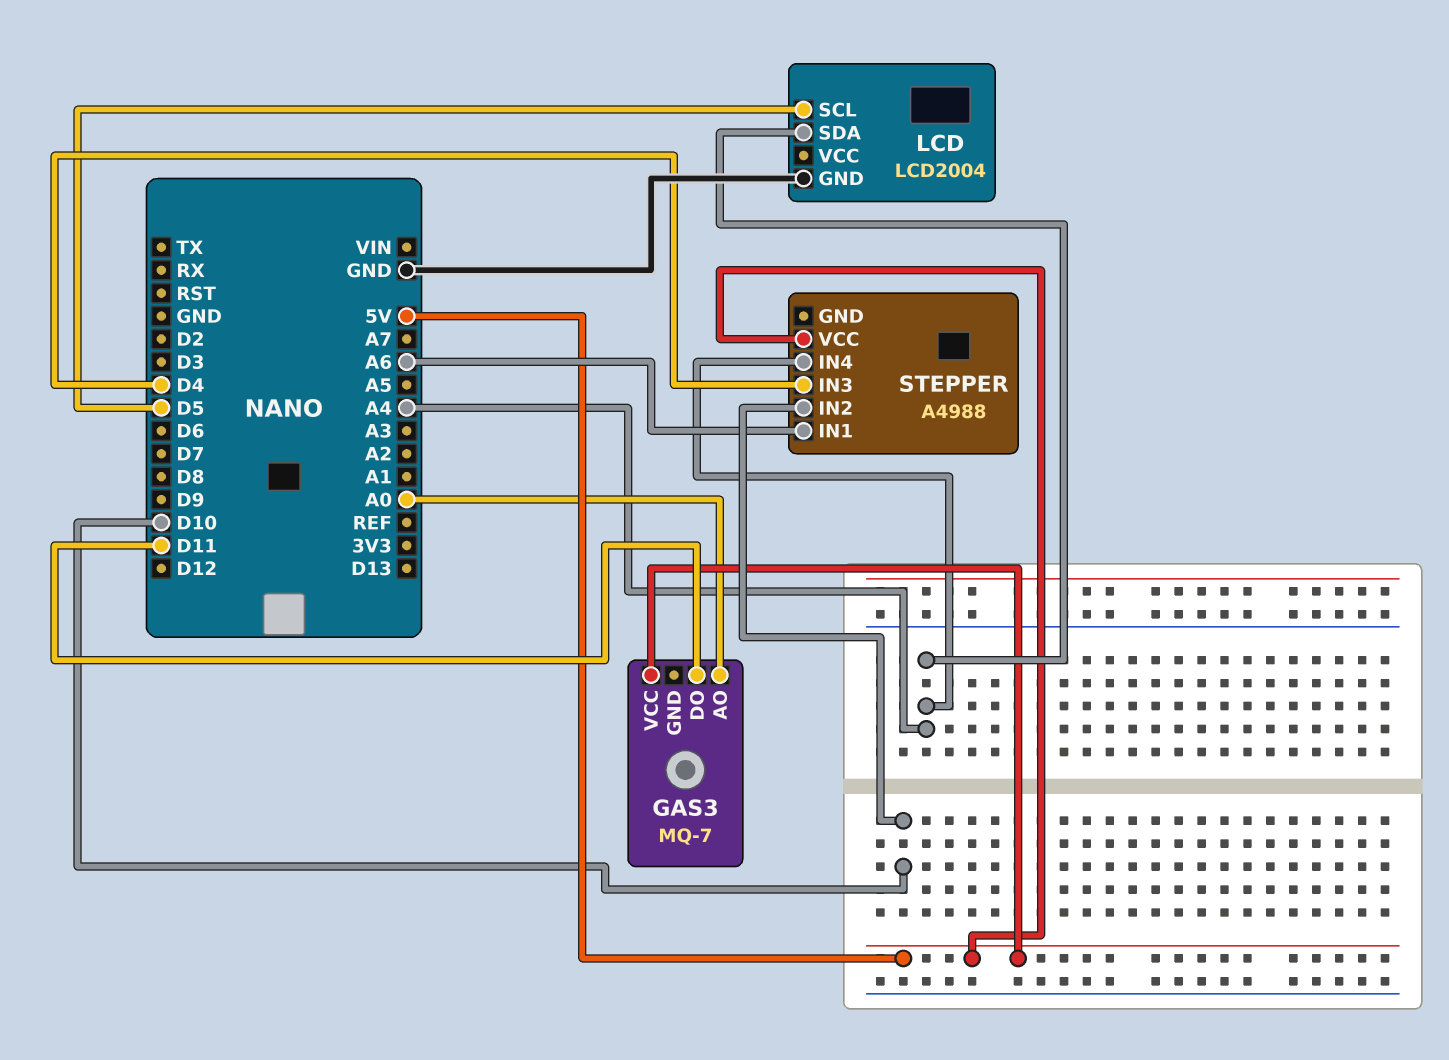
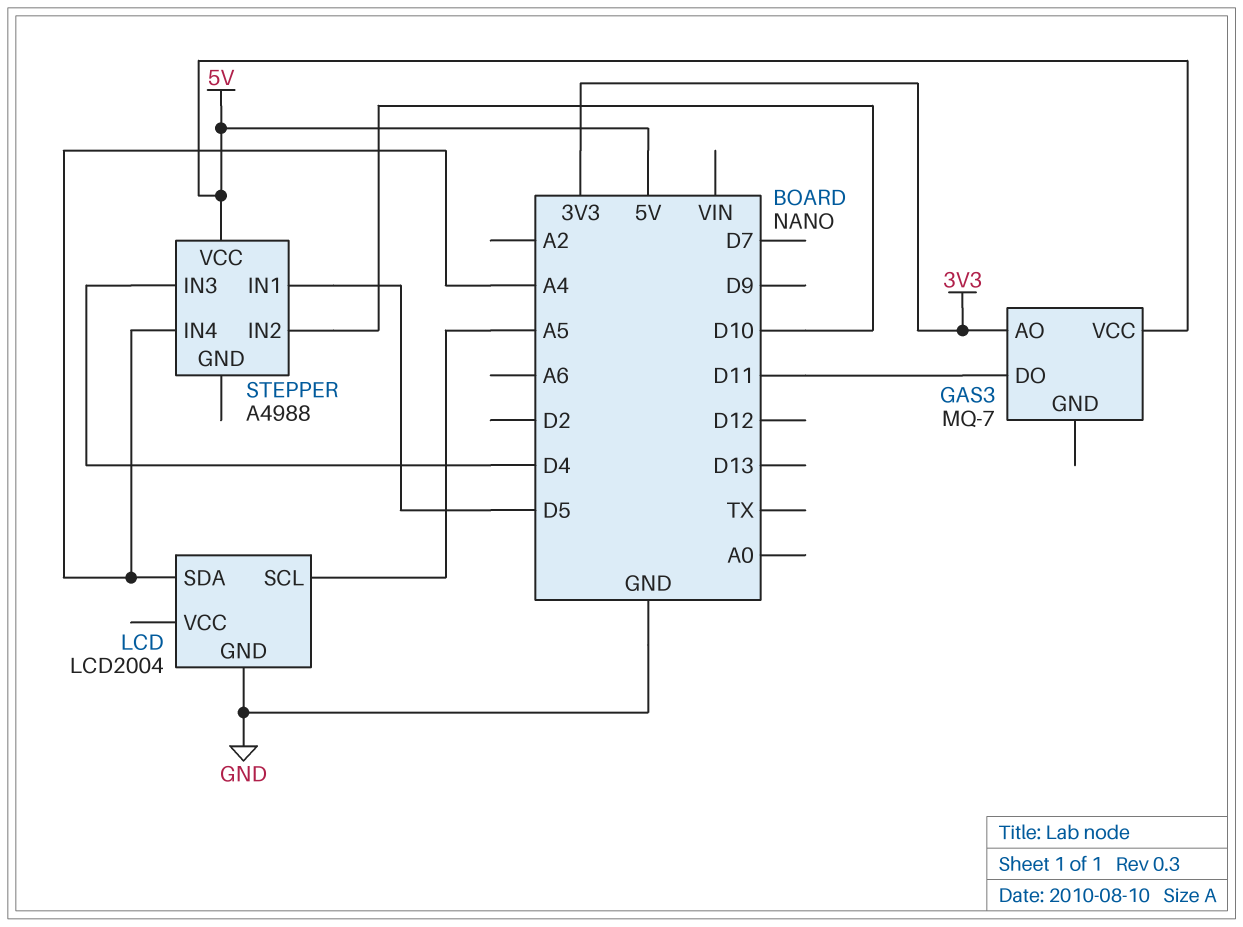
GAS3 pin AO: A0 -> 3V3
LCD pin SCL: D5 -> A5
STEPPER pin IN1: A6 -> D5

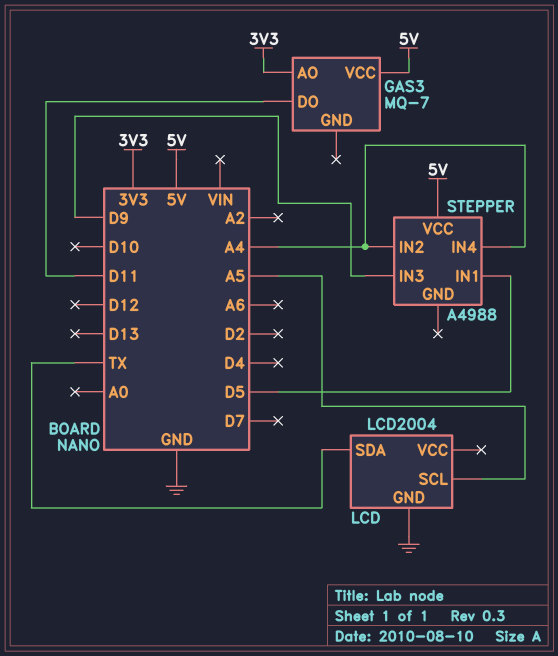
LCD pin SDA: A4 -> TX
STEPPER pin IN2: D10 -> A4
STEPPER pin IN3: D4 -> D9

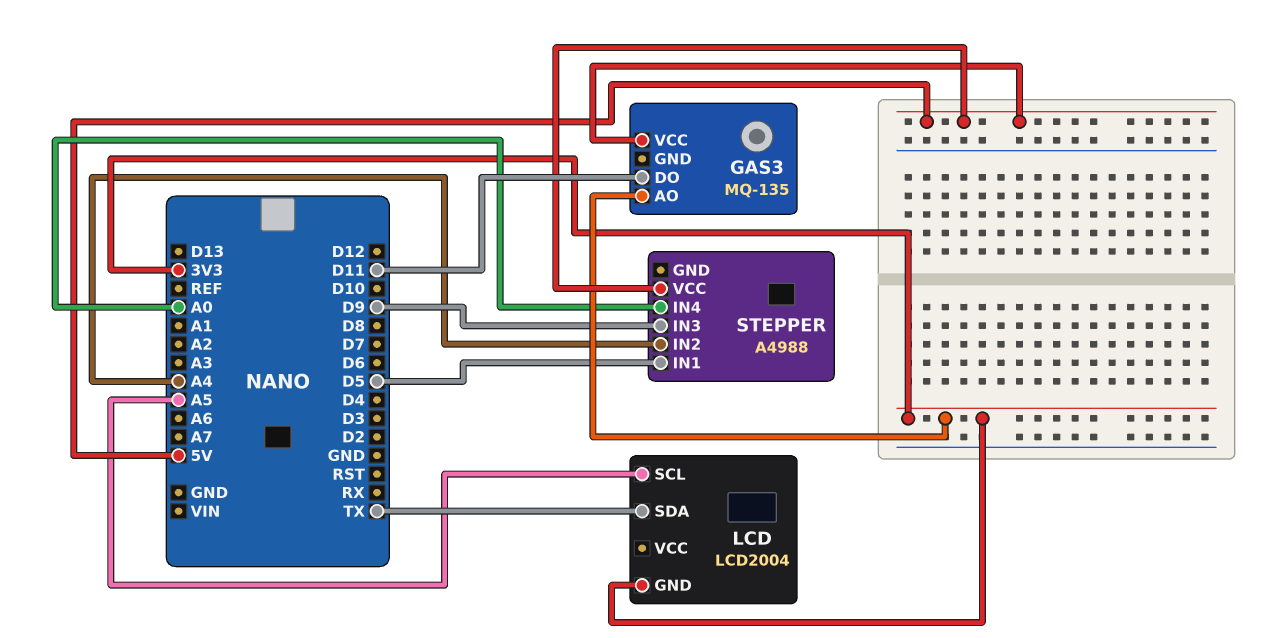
GAS3: MQ-7 -> MQ-135
LCD pin GND: GND -> 3V3
STEPPER pin IN4: A4 -> A0

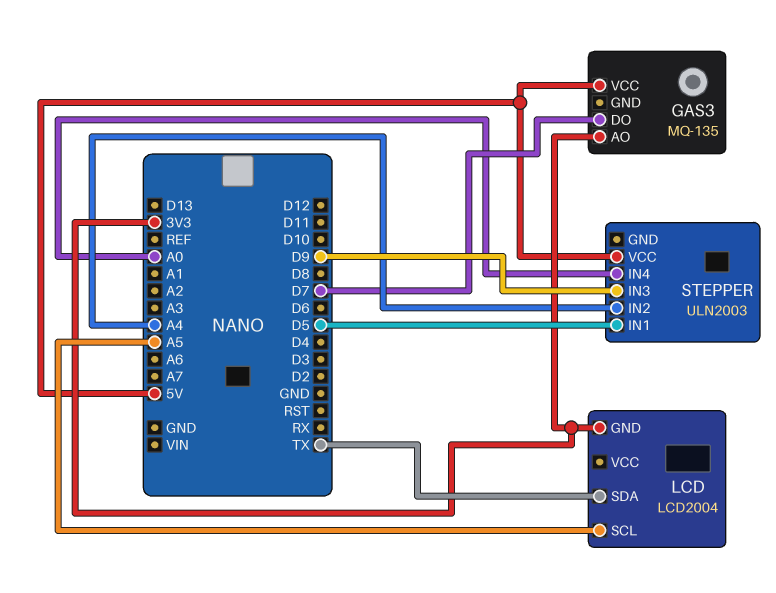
GAS3 pin DO: D11 -> D7
STEPPER: A4988 -> ULN2003

